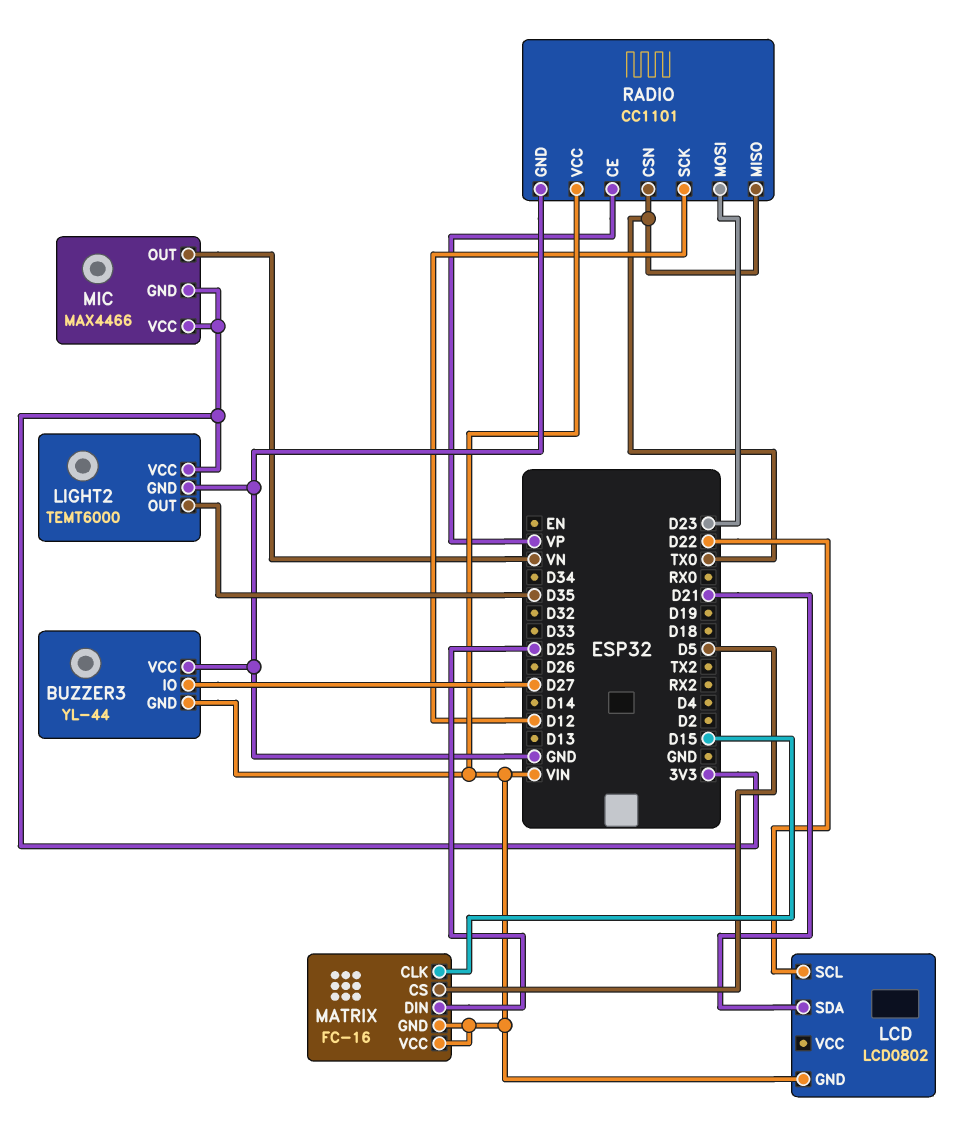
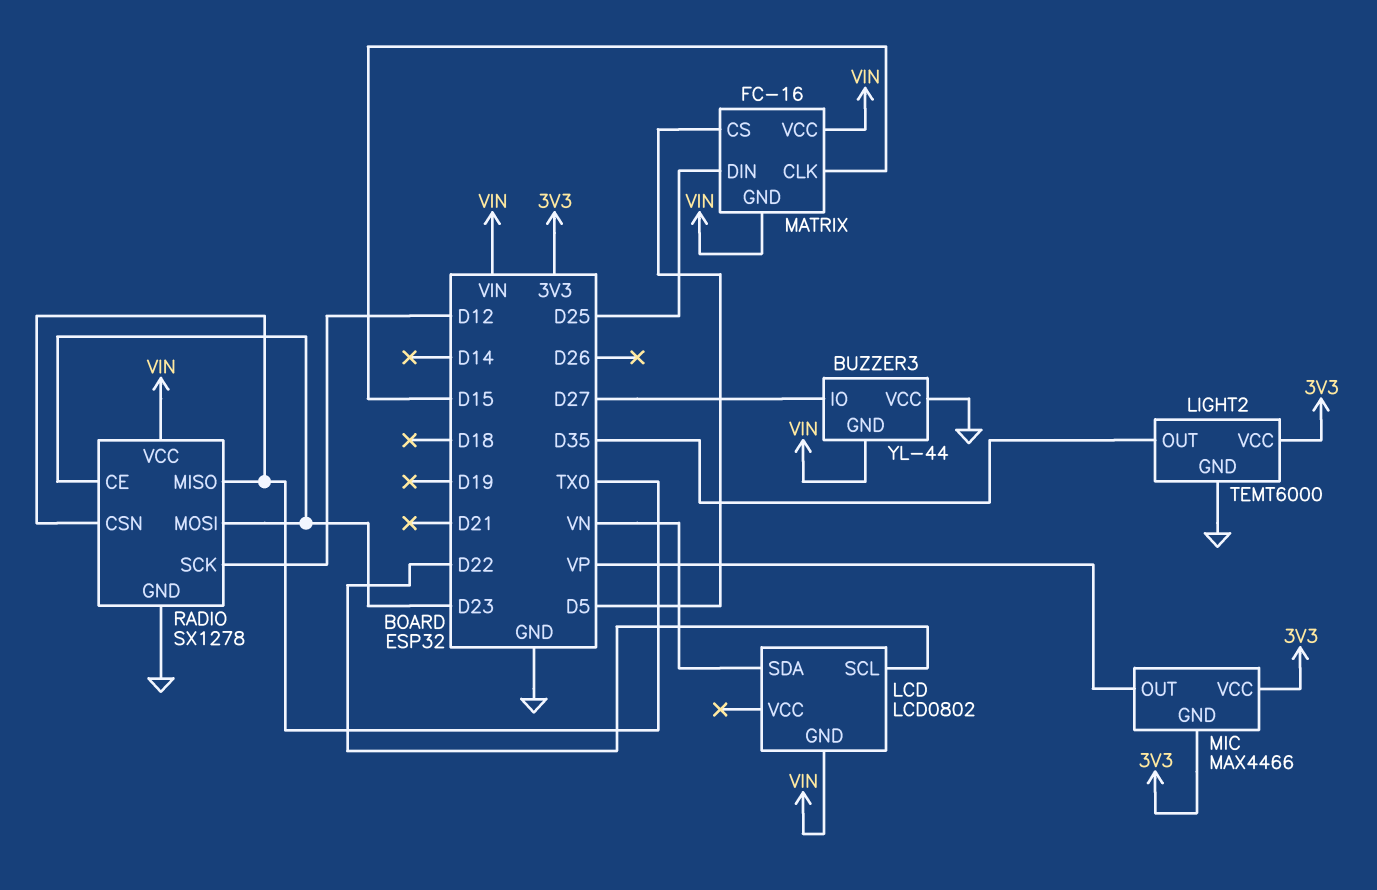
LCD pin SDA: D21 -> VN
MIC pin OUT: VN -> VP
RADIO: CC1101 -> SX1278
RADIO pin CE: VP -> D23

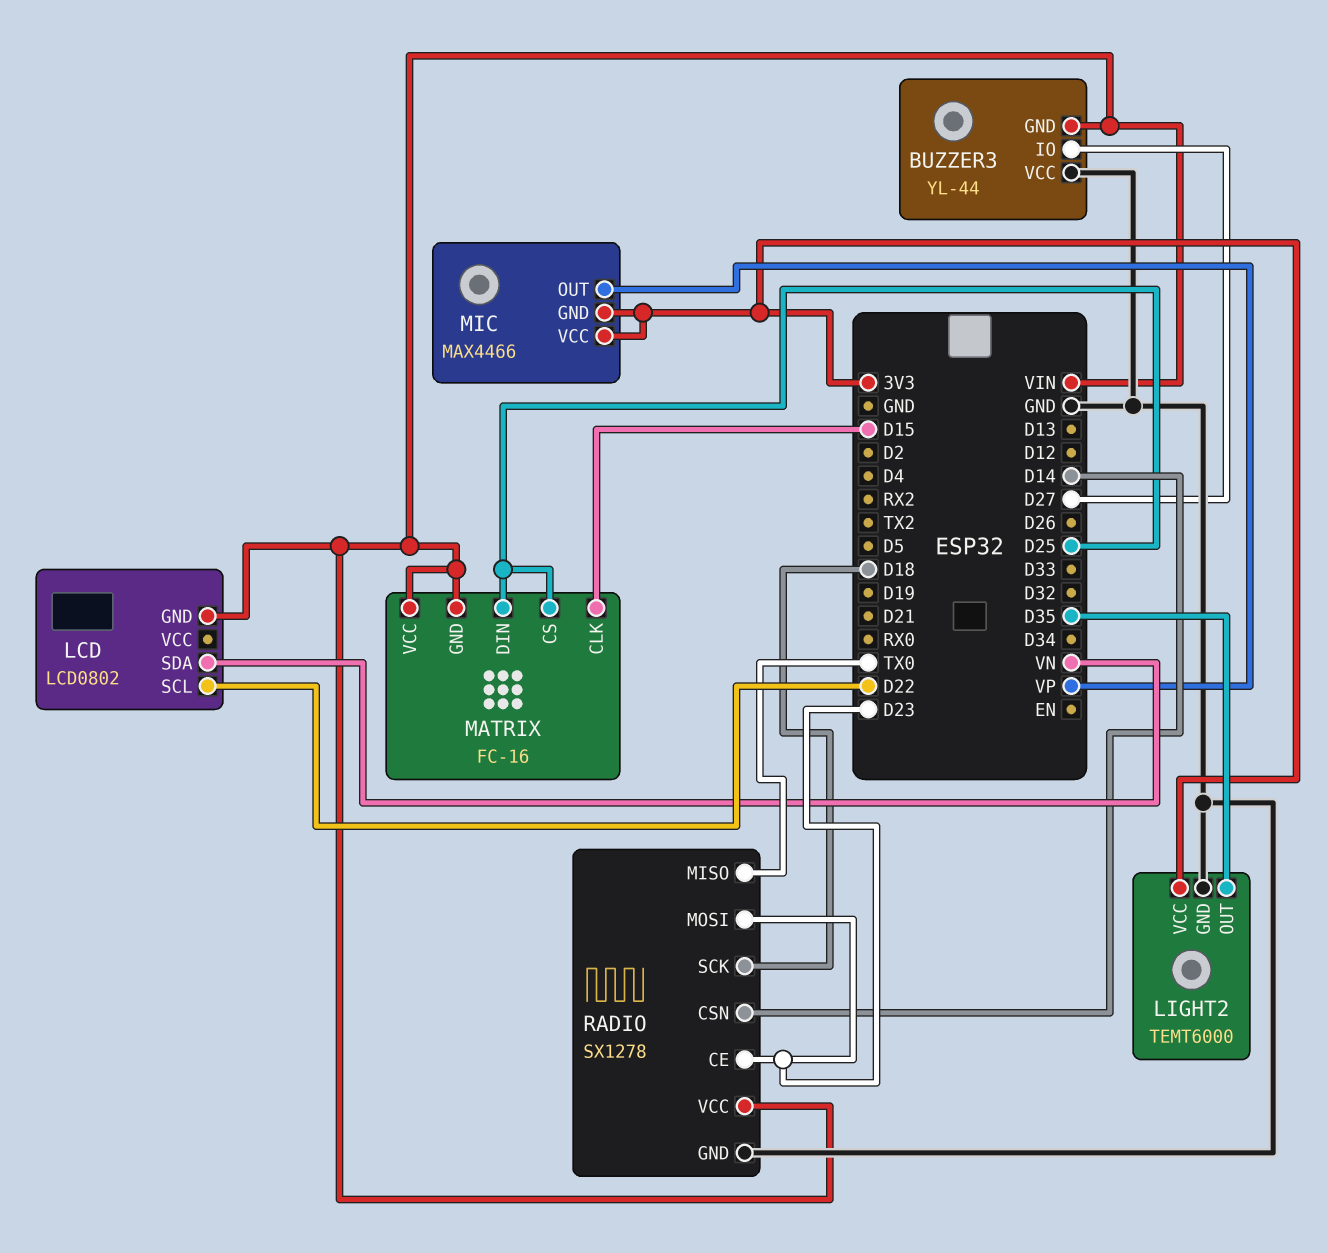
MATRIX pin CS: D5 -> D25
RADIO pin CSN: TX0 -> D14
RADIO pin SCK: D12 -> D18

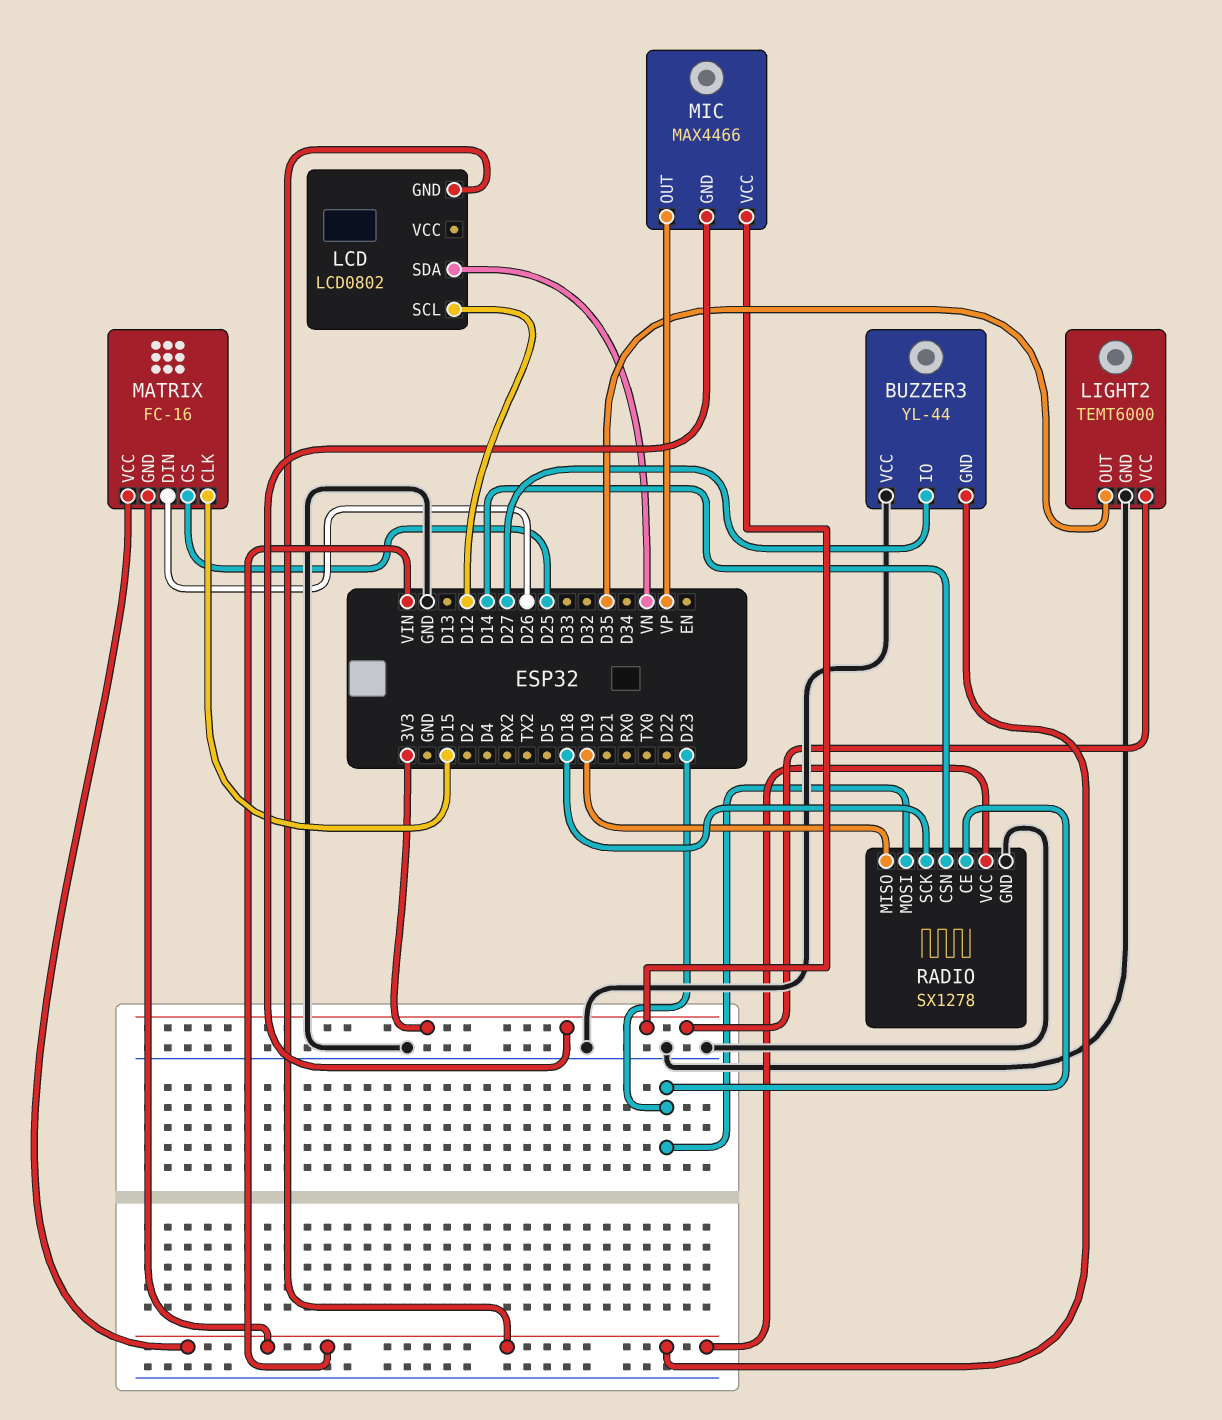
LCD pin SCL: D22 -> D12
MATRIX pin DIN: D25 -> D26
RADIO pin MISO: TX0 -> D19

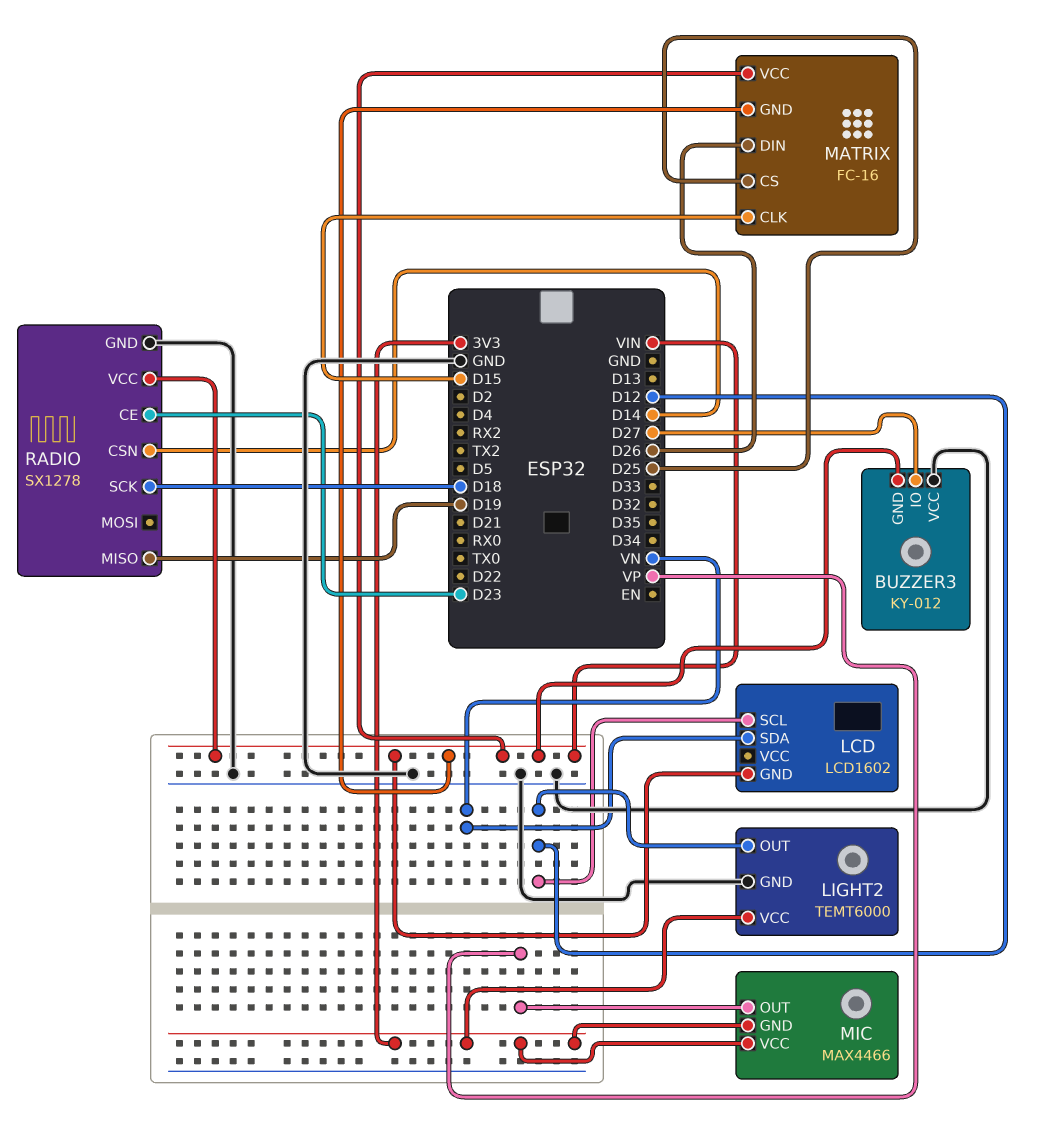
BUZZER3: YL-44 -> KY-012
LCD: LCD0802 -> LCD1602
LIGHT2 pin OUT: D35 -> D12
RADIO pin MOSI: D23 -> none

